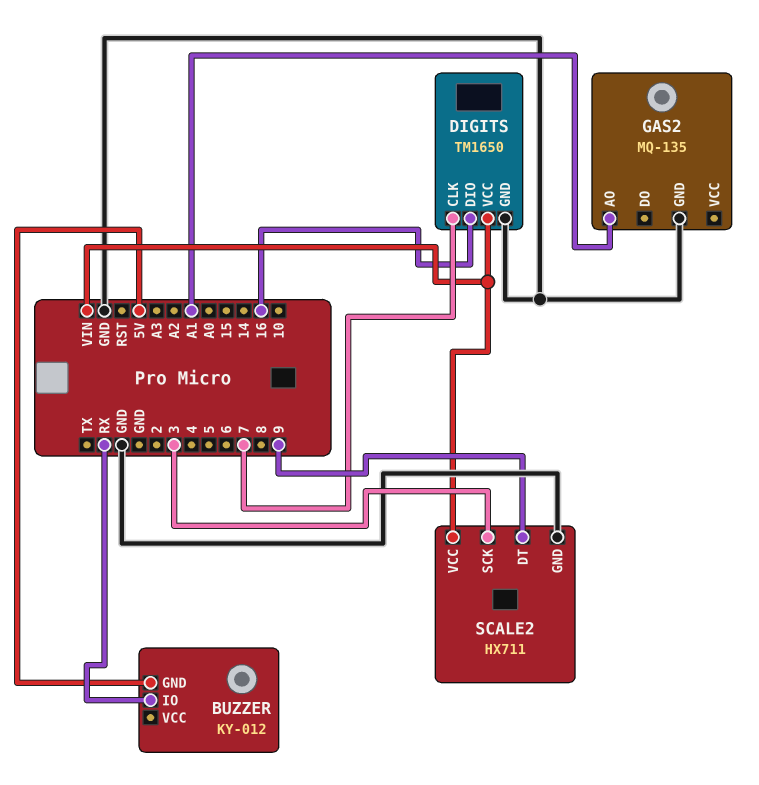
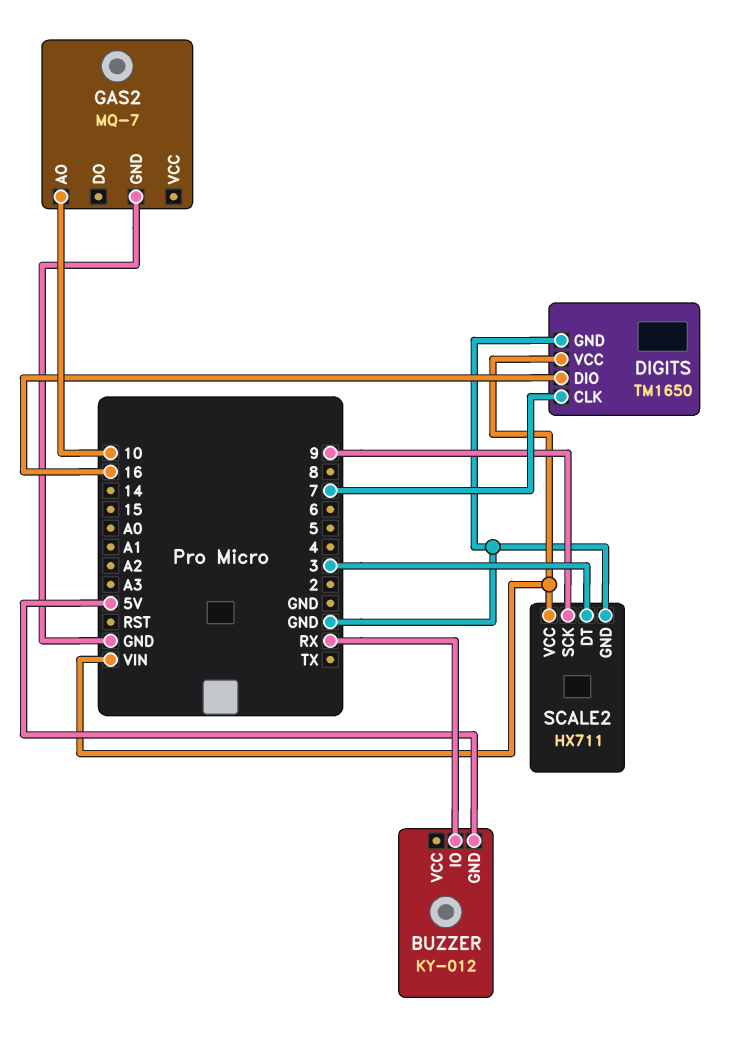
GAS2: MQ-135 -> MQ-7
GAS2 pin AO: A1 -> 10
SCALE2 pin DT: 9 -> 3
SCALE2 pin SCK: 3 -> 9

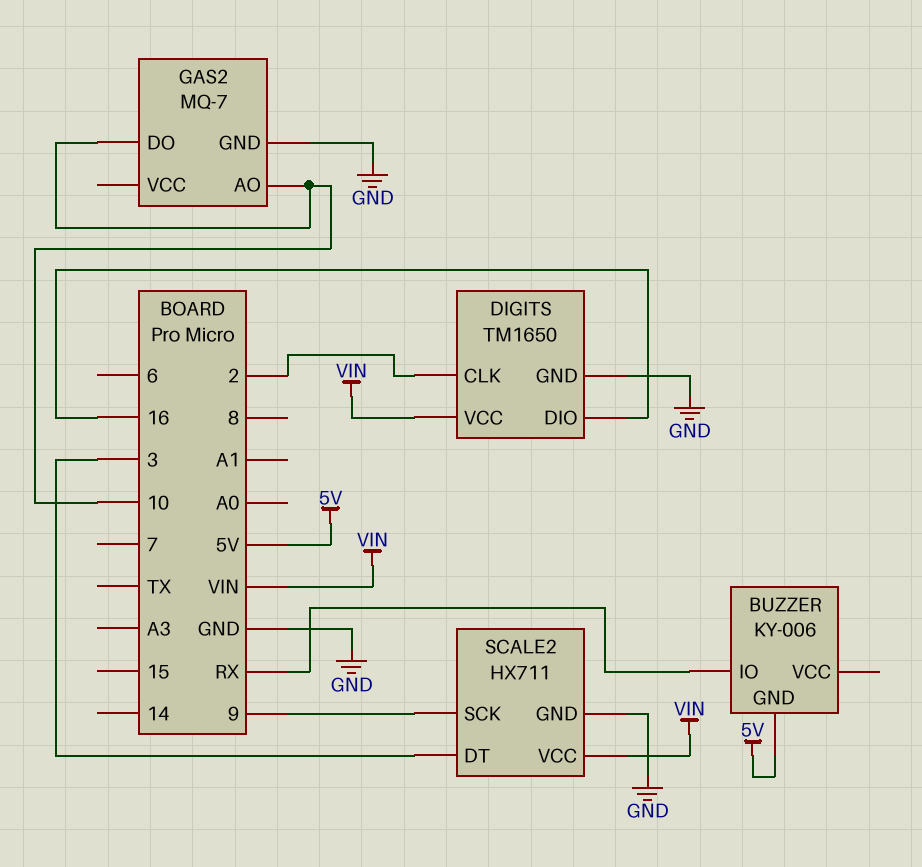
BUZZER: KY-012 -> KY-006
DIGITS pin CLK: 7 -> 2
GAS2 pin DO: none -> 10

